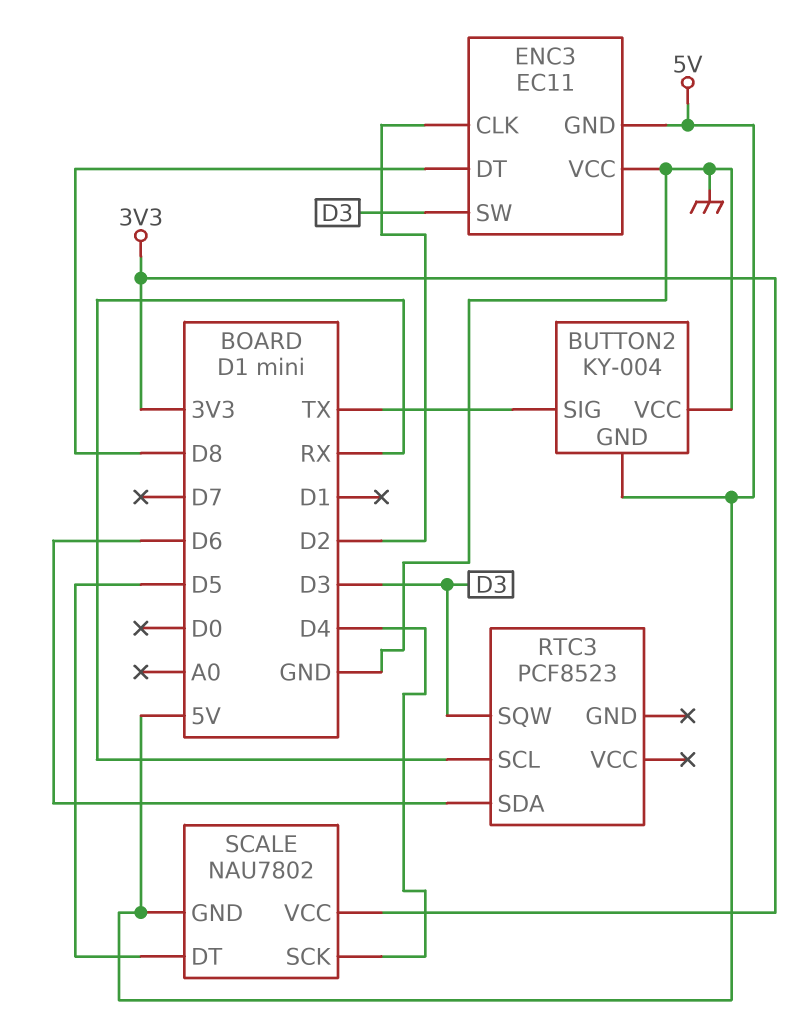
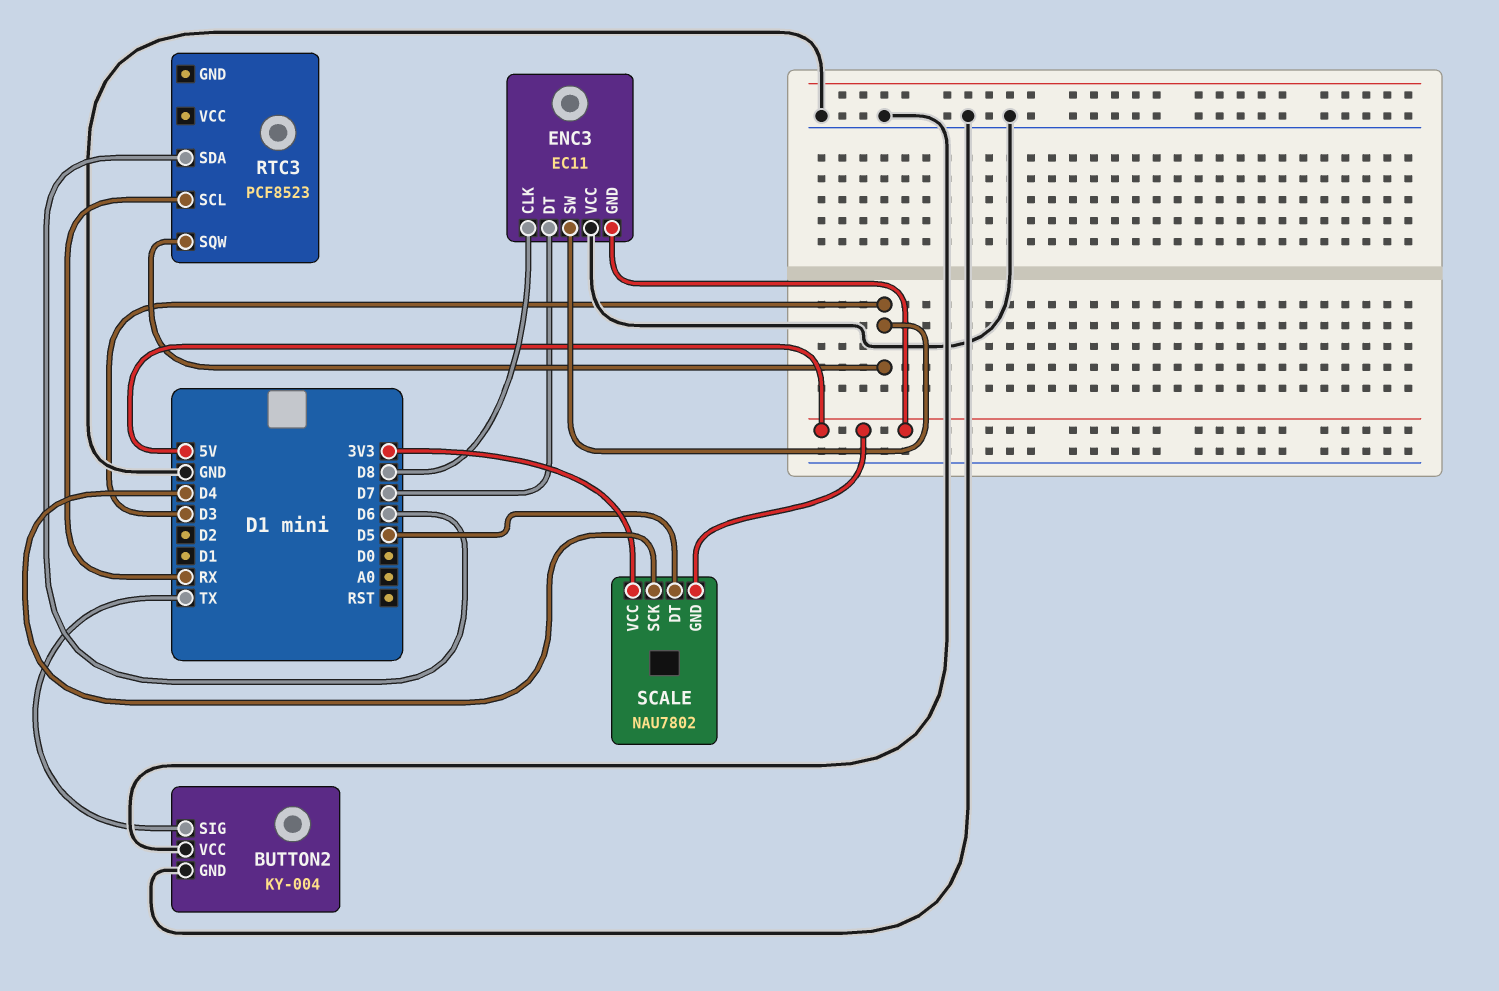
BUTTON2 pin GND: 5V -> GND
ENC3 pin CLK: D2 -> D8
ENC3 pin DT: D8 -> D7

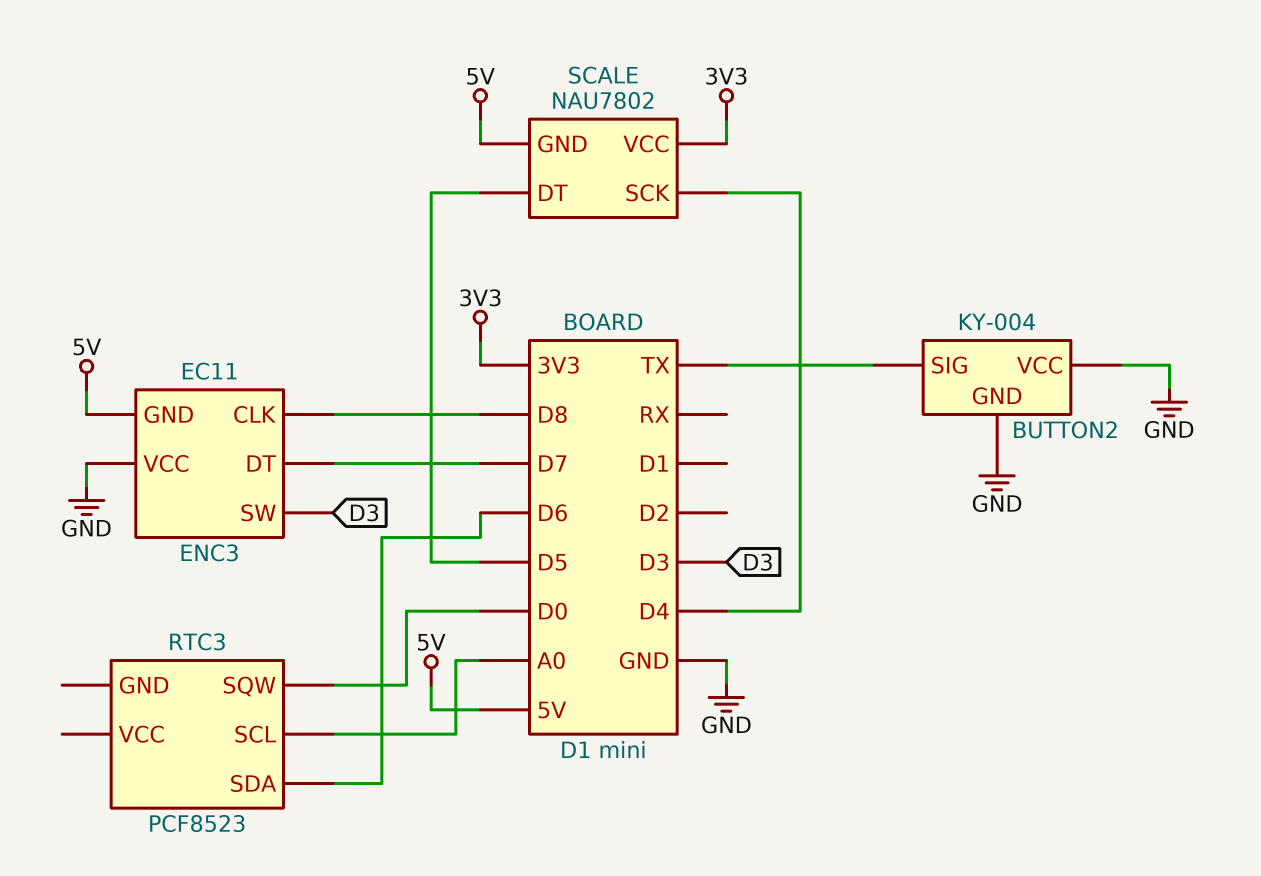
RTC3 pin SCL: RX -> A0
RTC3 pin SQW: D3 -> D0

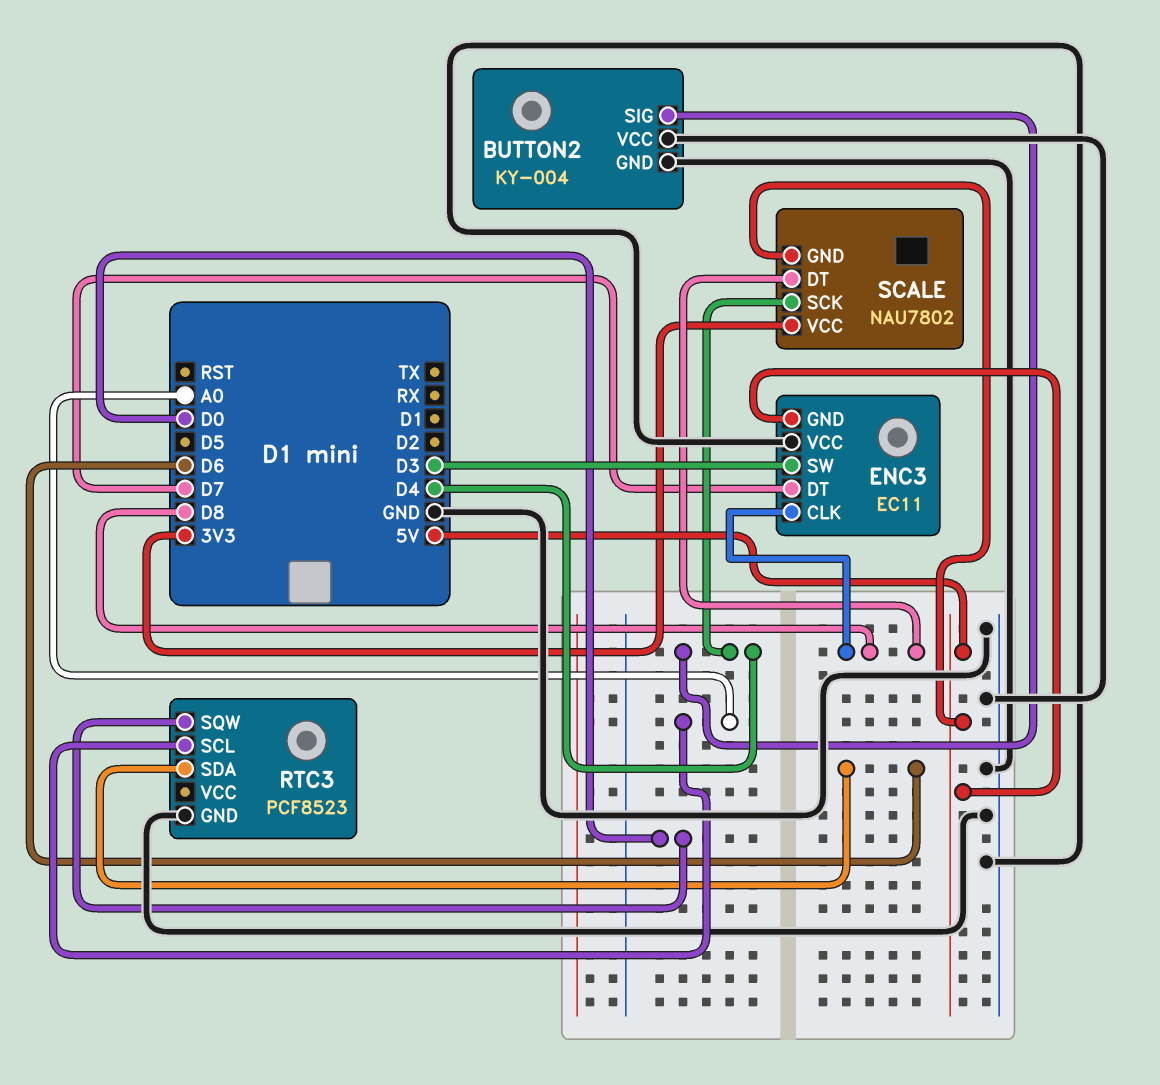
BUTTON2 pin SIG: TX -> D4
RTC3 pin GND: none -> GND
SCALE pin DT: D5 -> D8

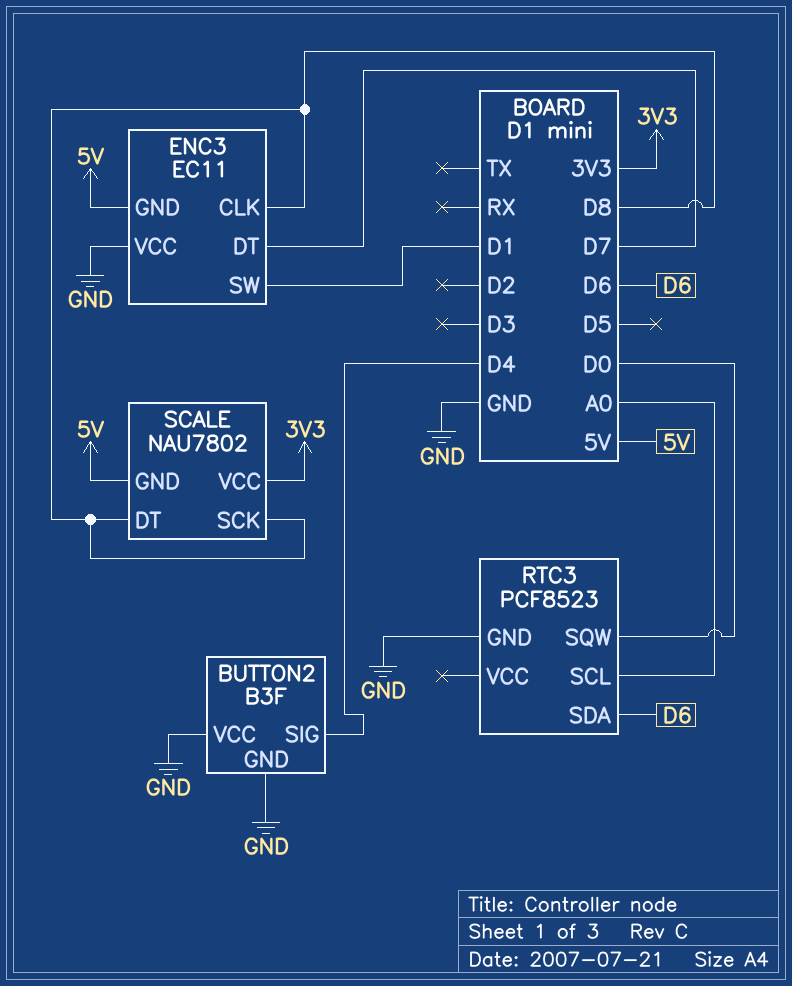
BUTTON2: KY-004 -> B3F
ENC3 pin SW: D3 -> D1
SCALE pin SCK: D4 -> D8

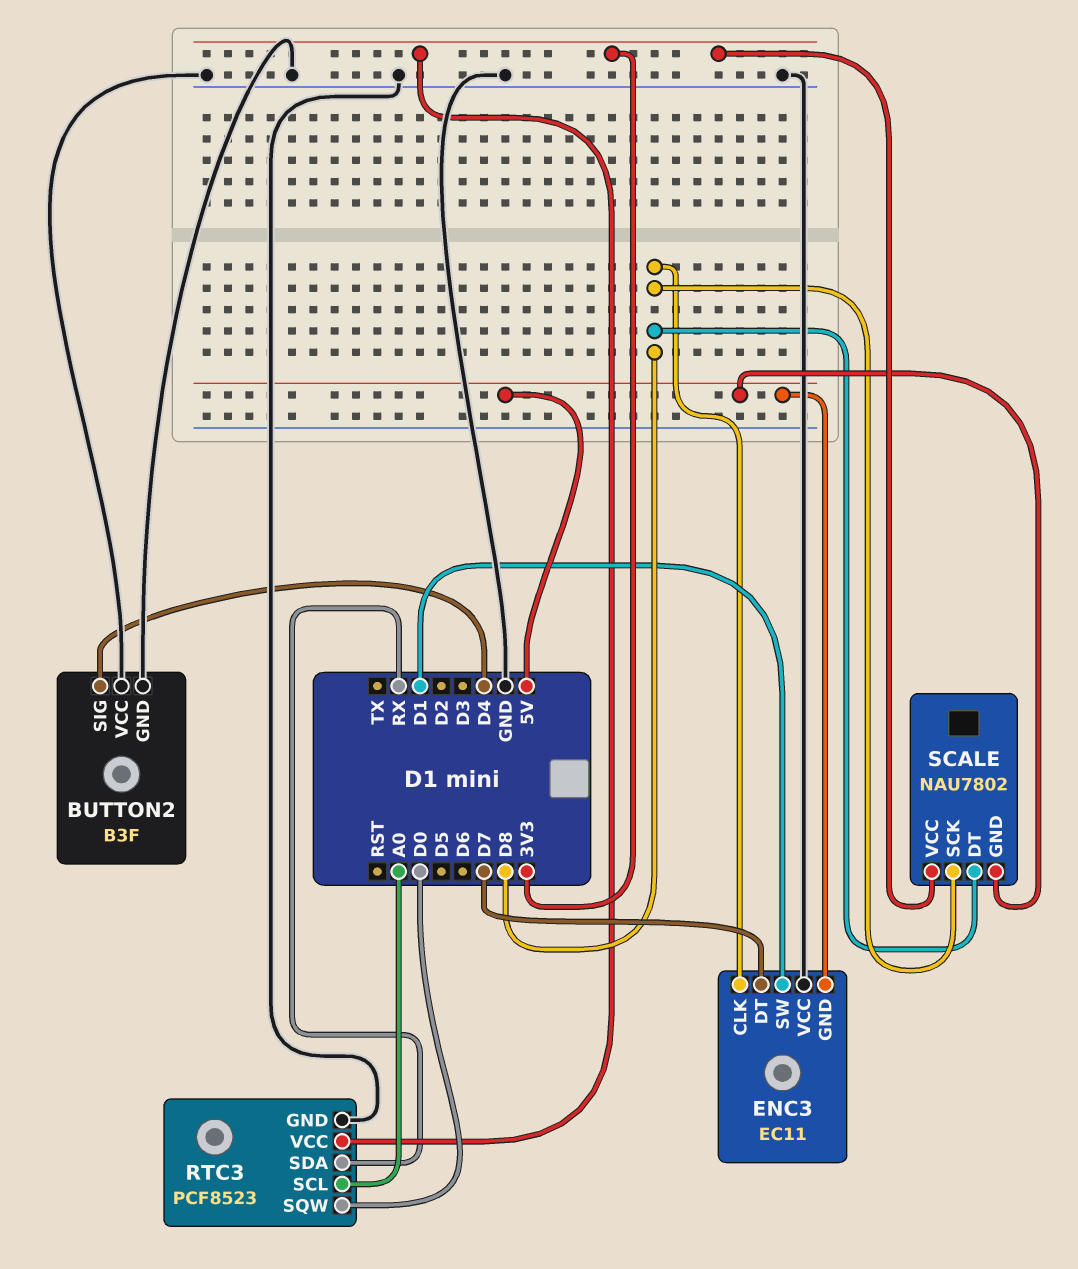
RTC3 pin SDA: D6 -> RX
RTC3 pin VCC: none -> 3V3

